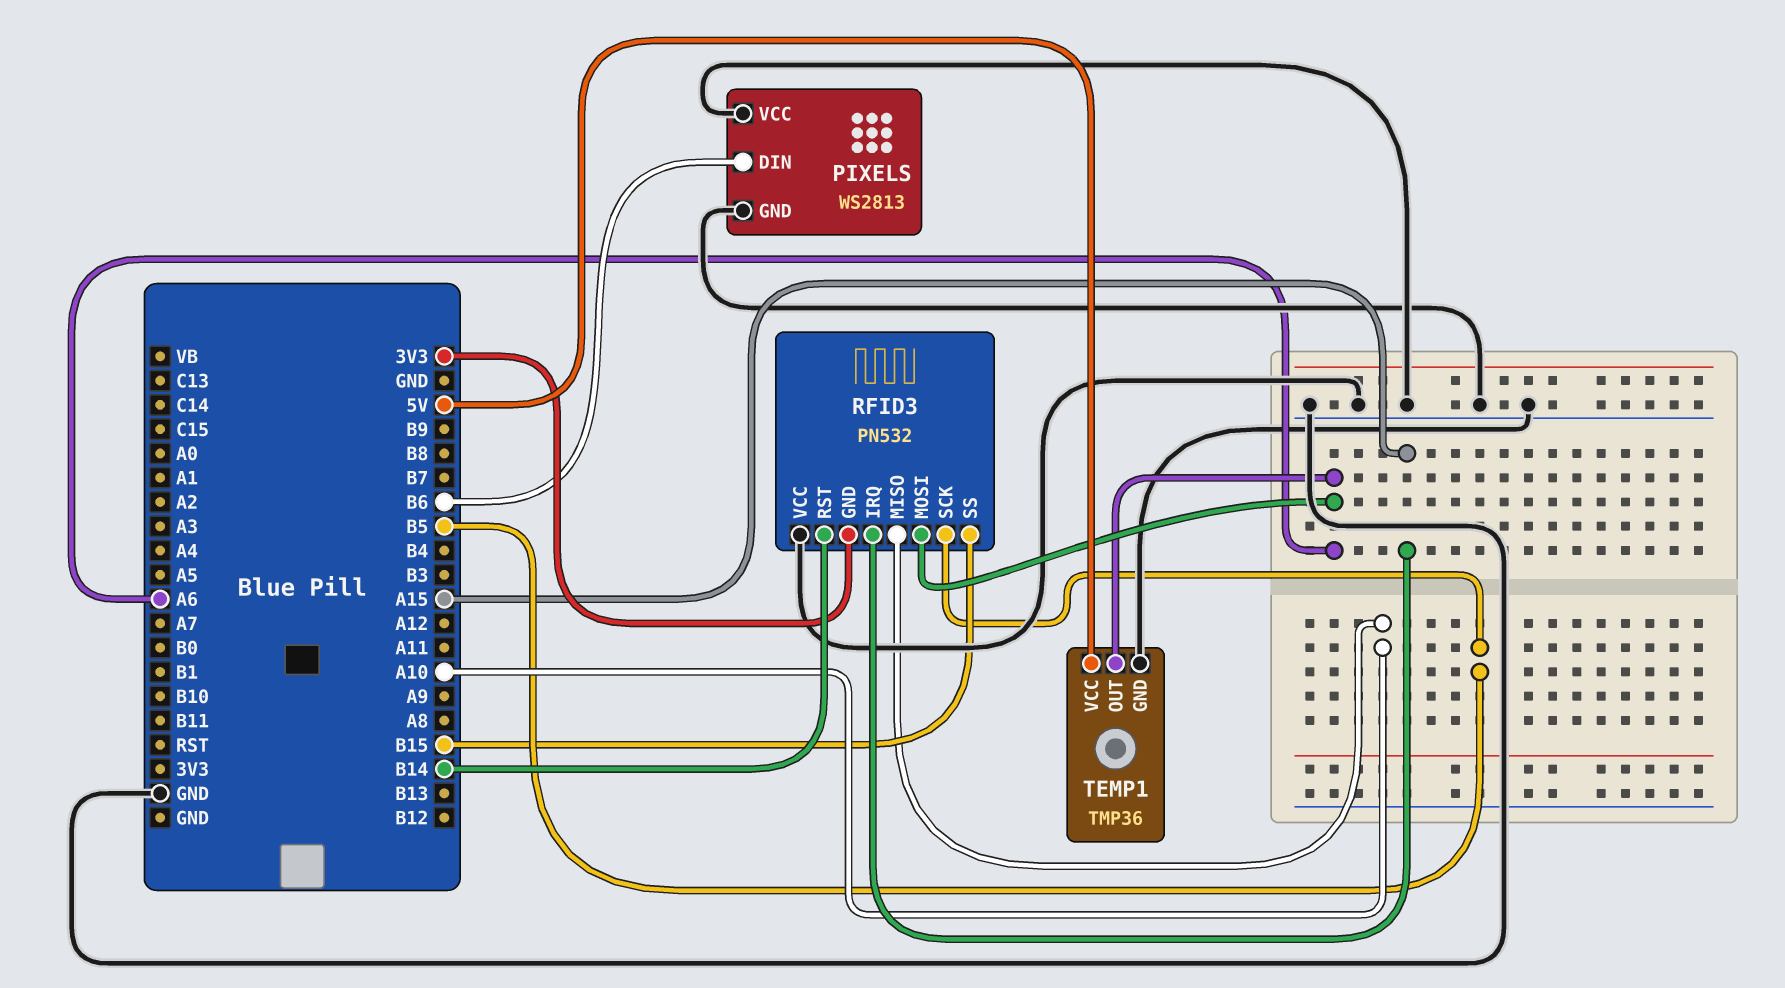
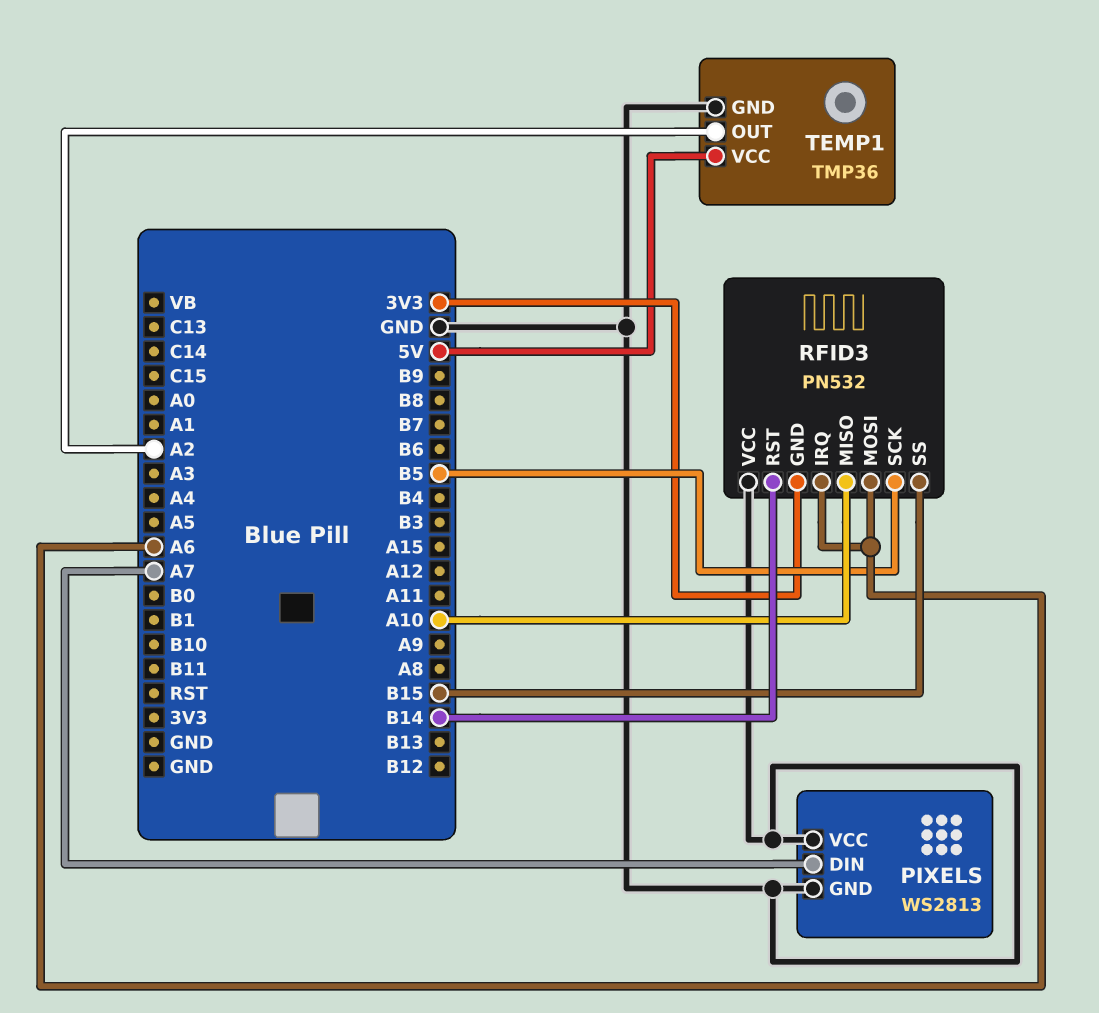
PIXELS pin DIN: B6 -> A7
RFID3 pin IRQ: A15 -> A6
TEMP1 pin OUT: A6 -> A2

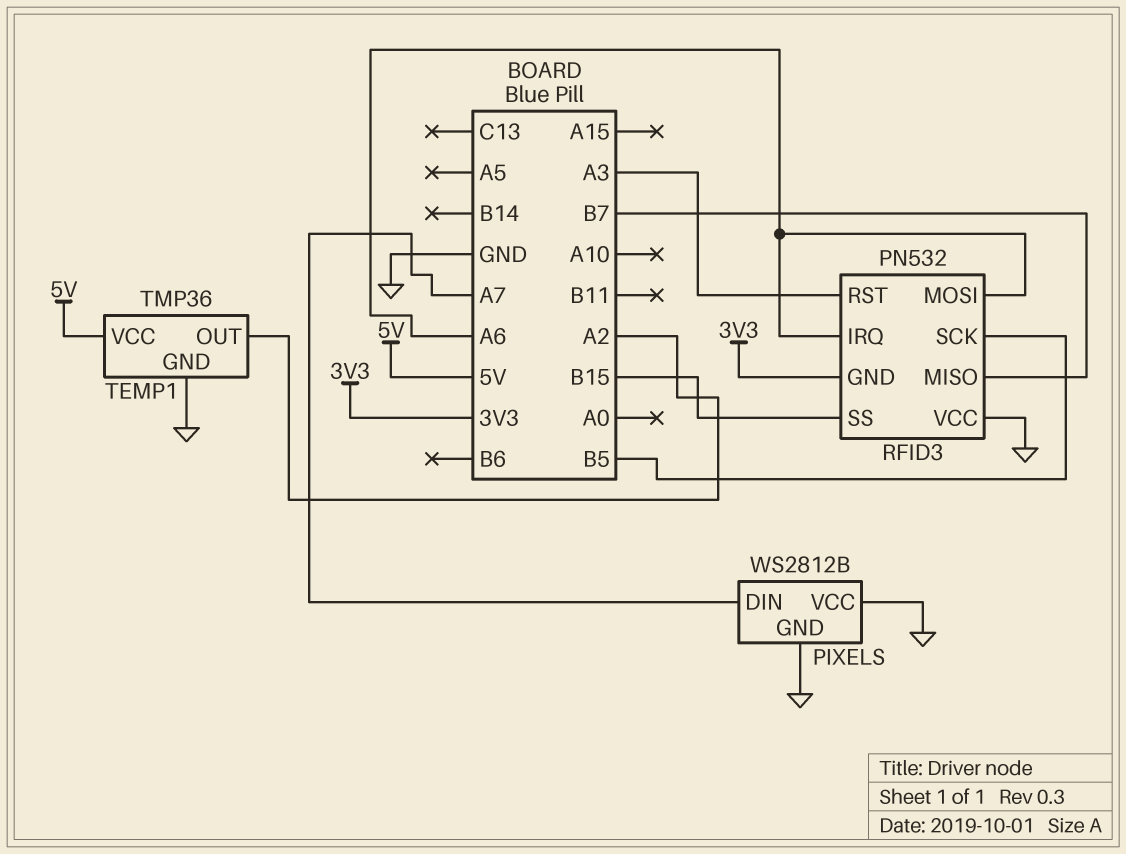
PIXELS: WS2813 -> WS2812B
RFID3 pin MISO: A10 -> B7
RFID3 pin RST: B14 -> A3

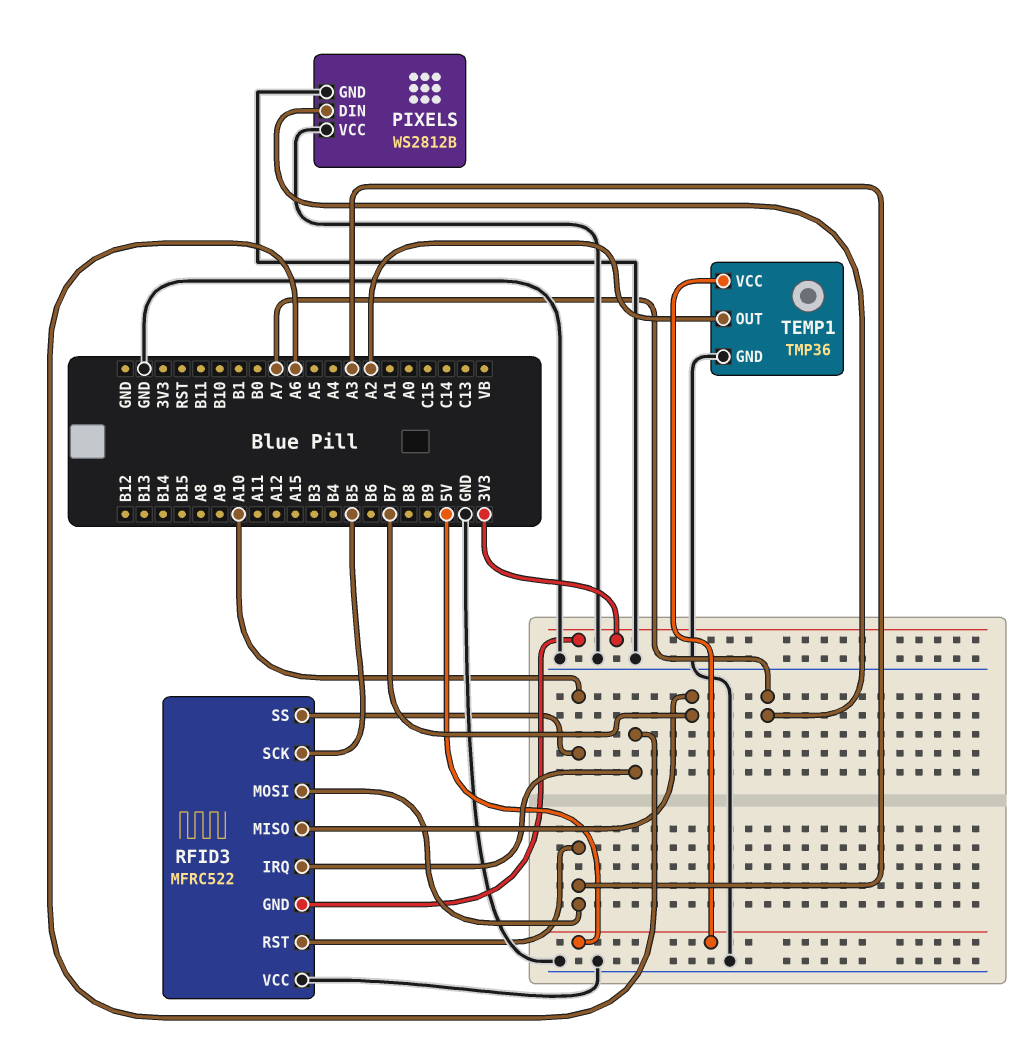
RFID3: PN532 -> MFRC522
RFID3 pin MOSI: A6 -> A3
RFID3 pin SS: B15 -> A10

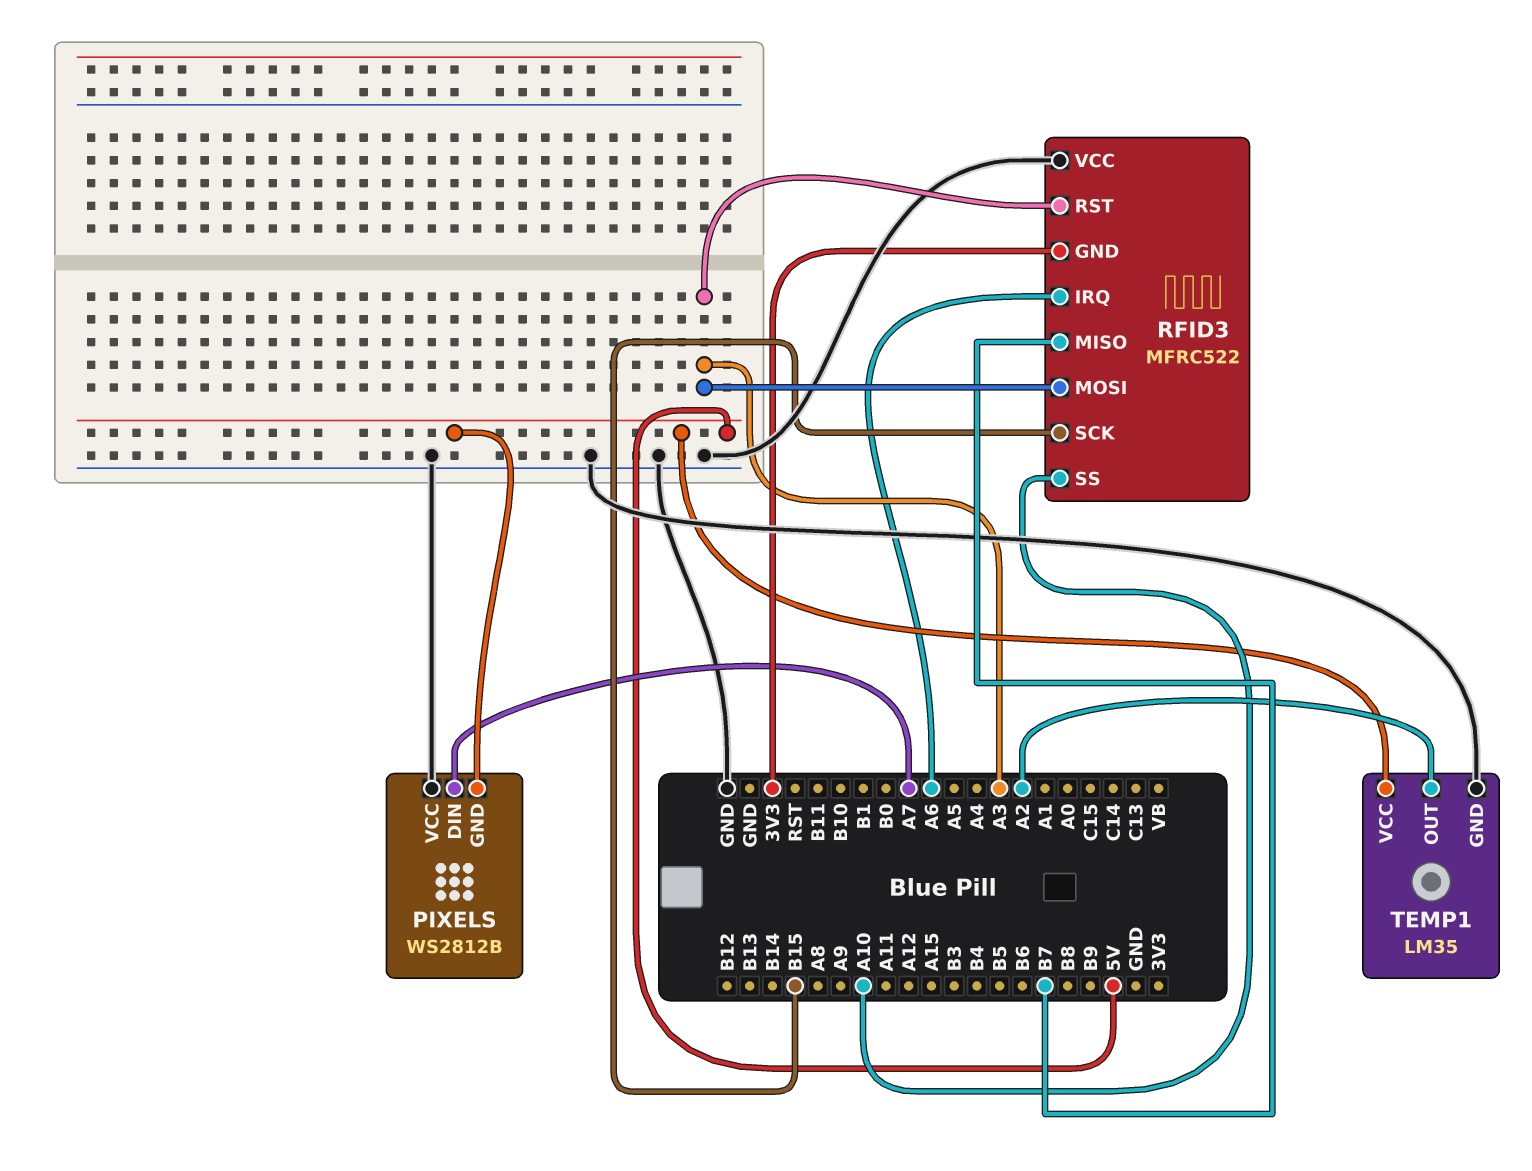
PIXELS pin GND: GND -> 5V
RFID3 pin SCK: B5 -> B15
TEMP1: TMP36 -> LM35

